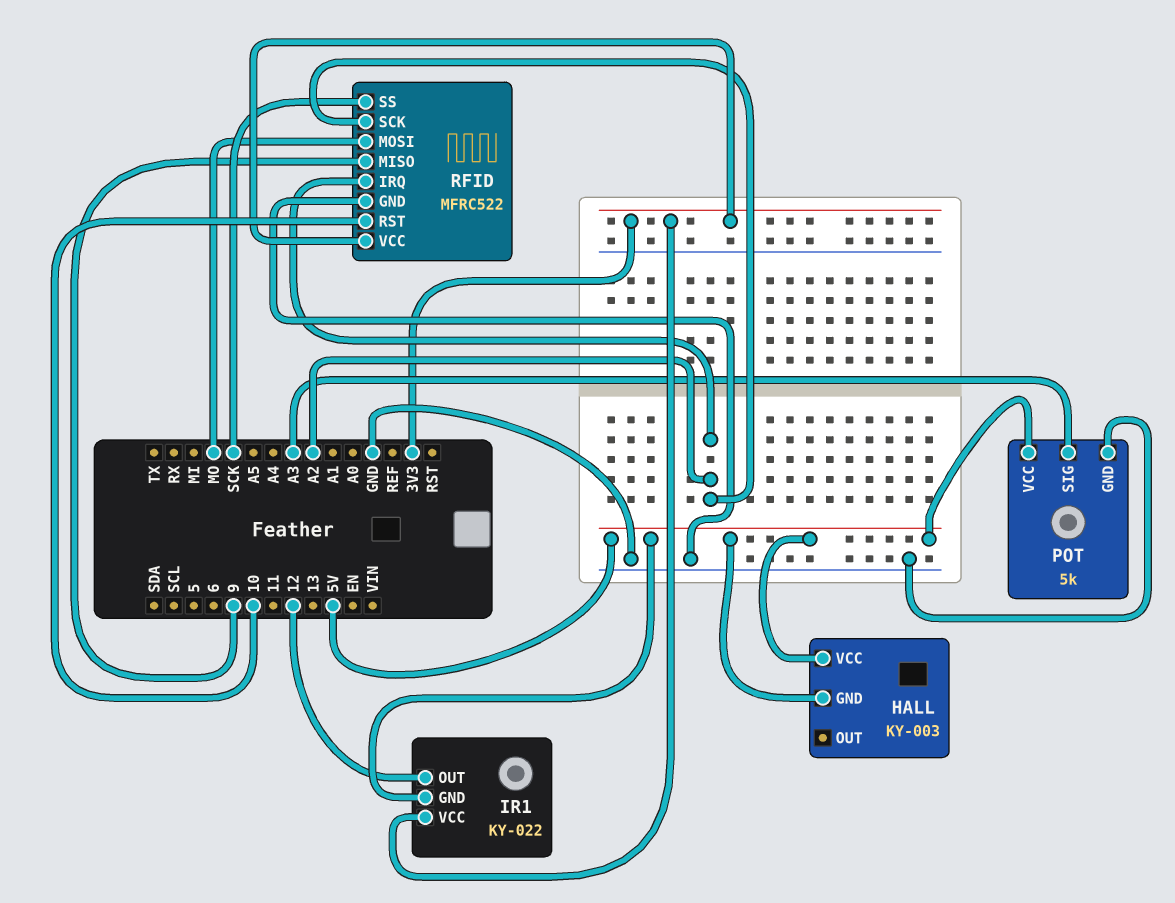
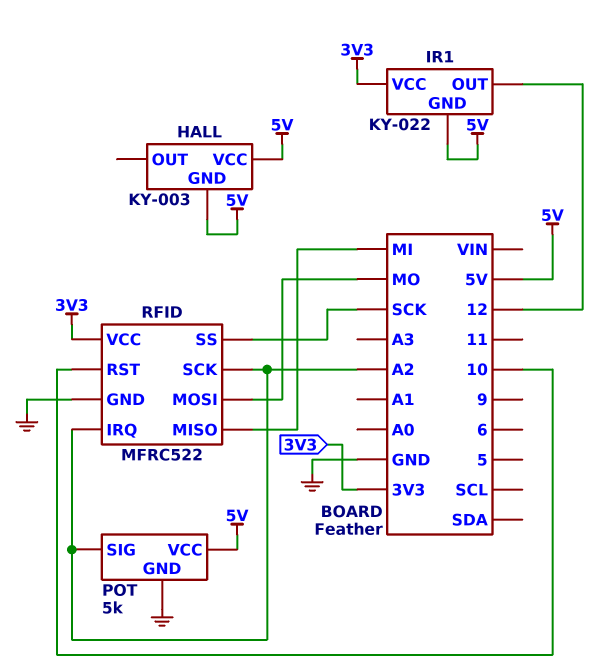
POT pin SIG: A3 -> A2
RFID pin MISO: 9 -> MI

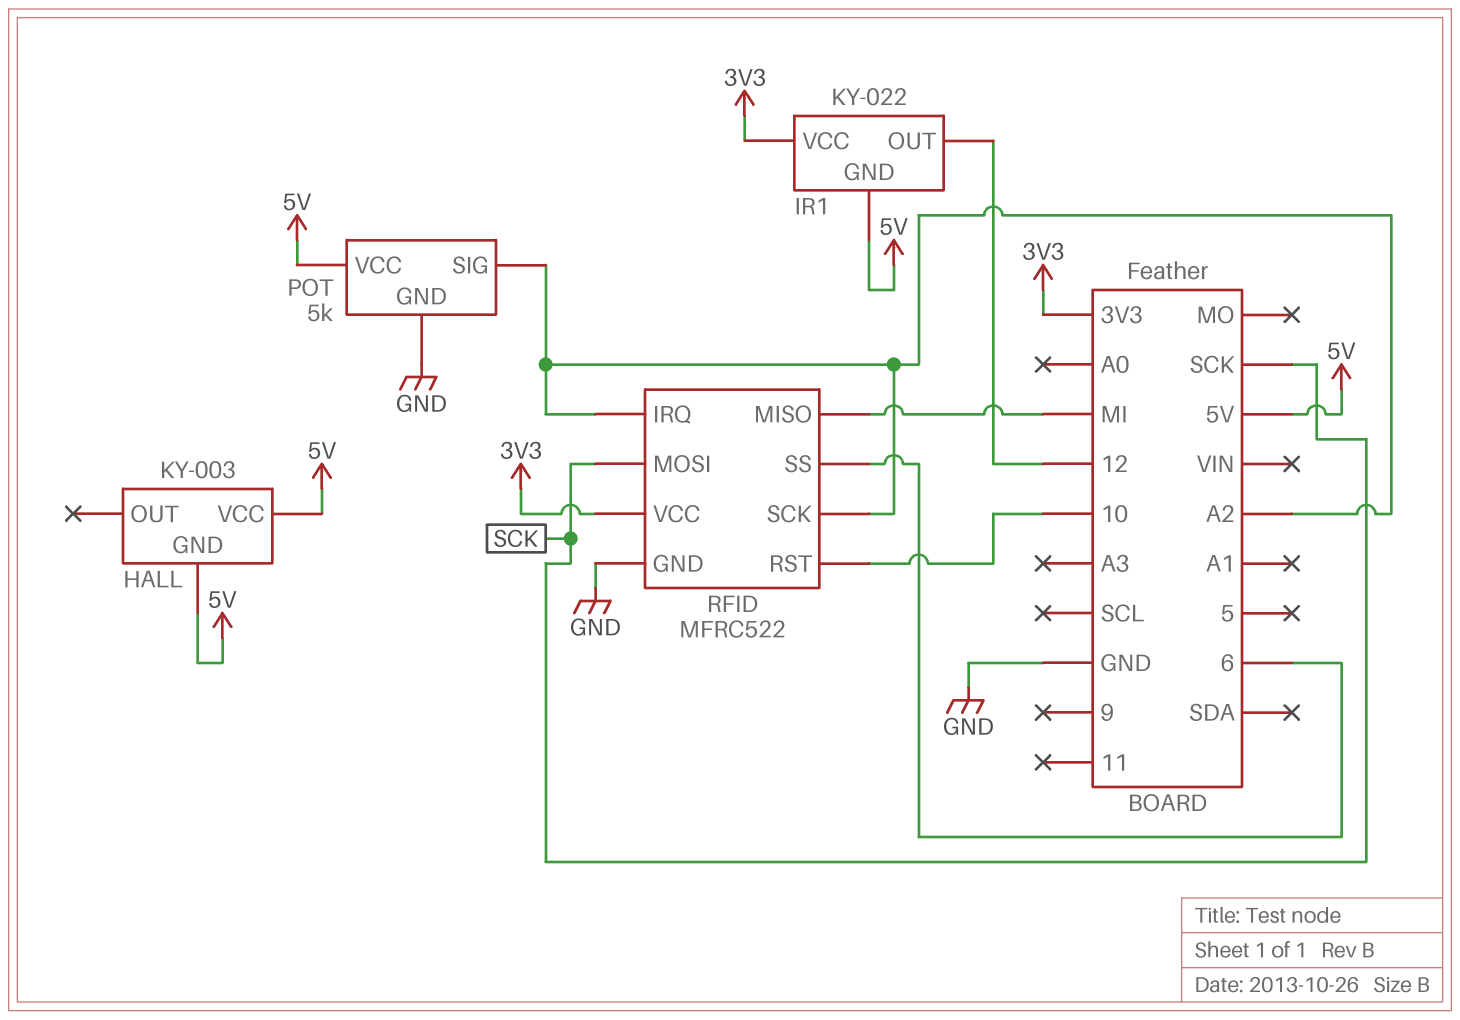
RFID pin MOSI: MO -> SCK
RFID pin SS: SCK -> 6

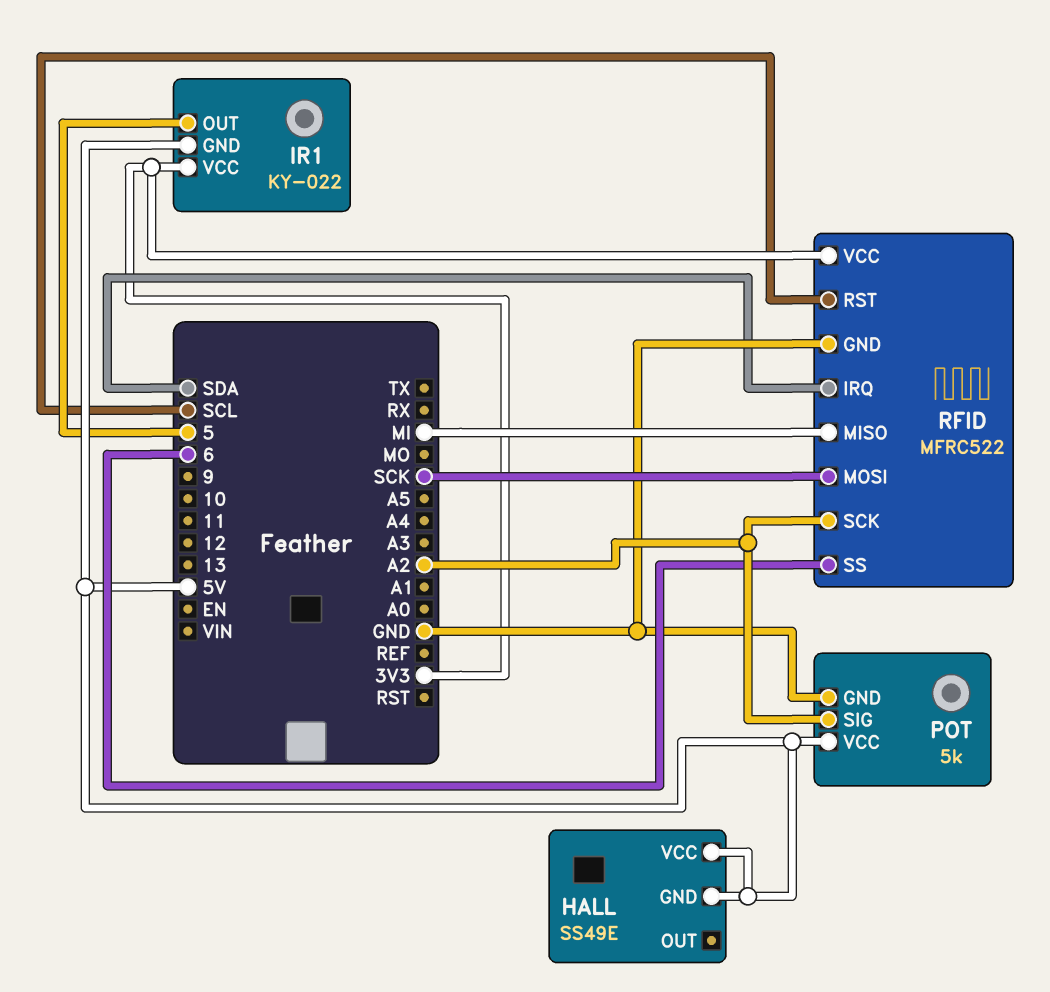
HALL: KY-003 -> SS49E
IR1 pin OUT: 12 -> 5
RFID pin IRQ: A2 -> SDA
RFID pin RST: 10 -> SCL

